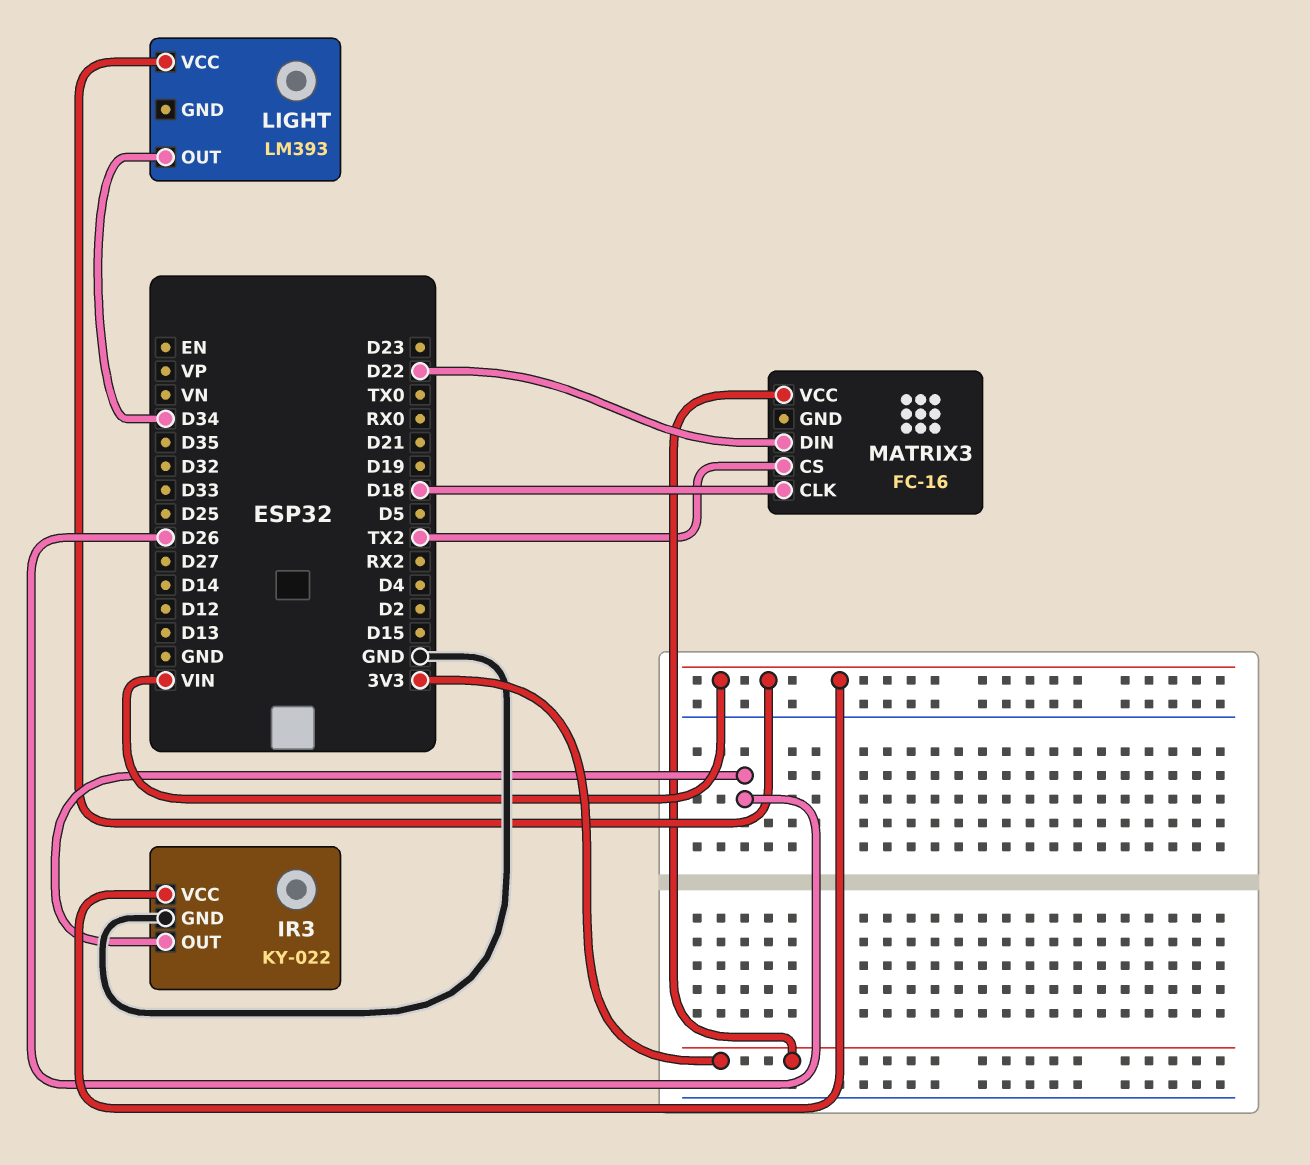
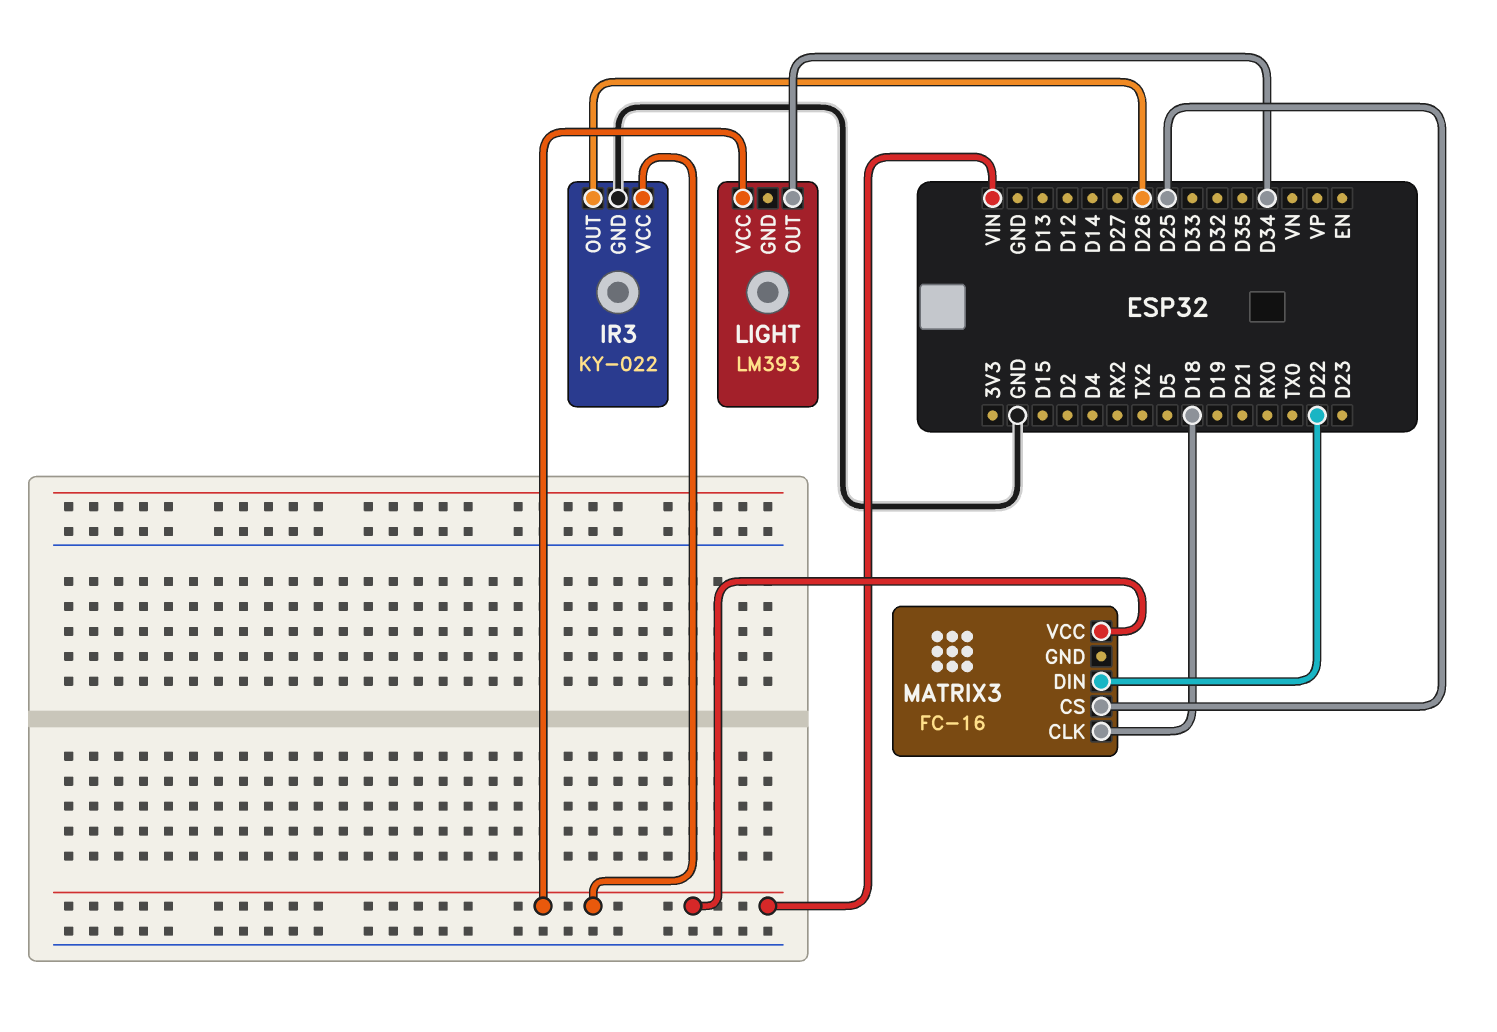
MATRIX3 pin CS: TX2 -> D25
MATRIX3 pin VCC: 3V3 -> VIN

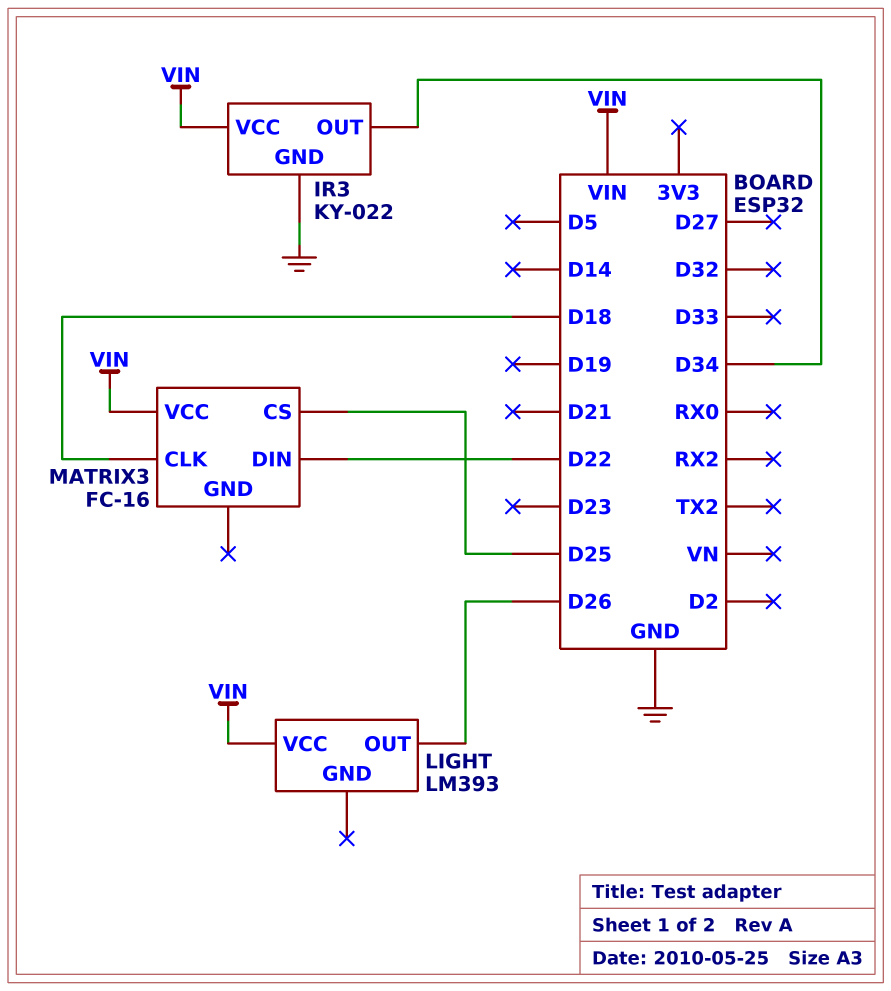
IR3 pin OUT: D26 -> D34
LIGHT pin OUT: D34 -> D26

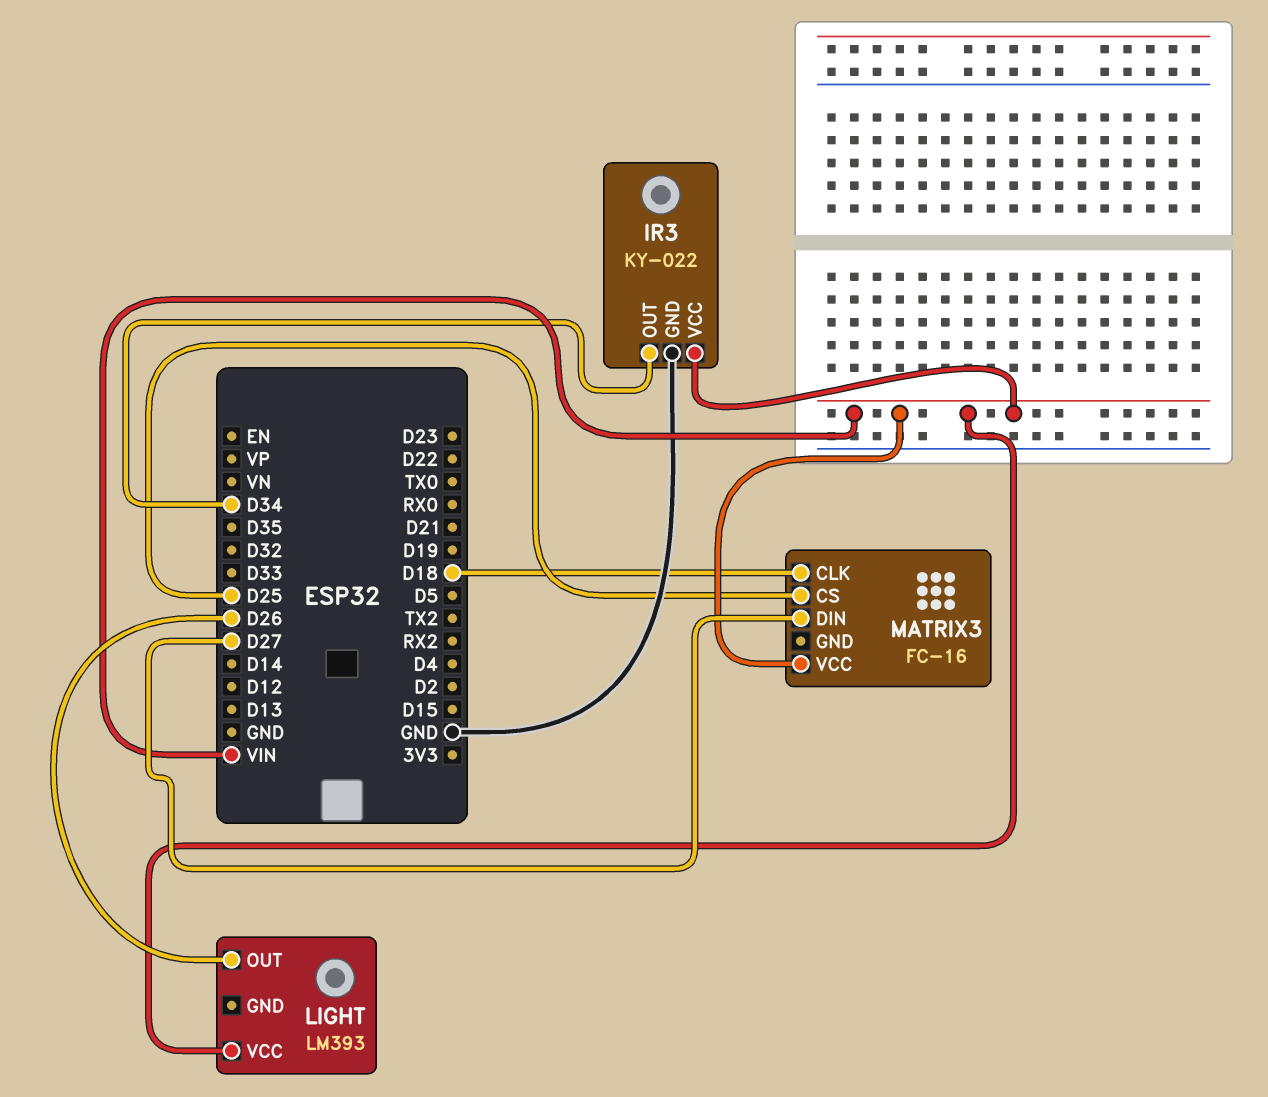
MATRIX3 pin DIN: D22 -> D27

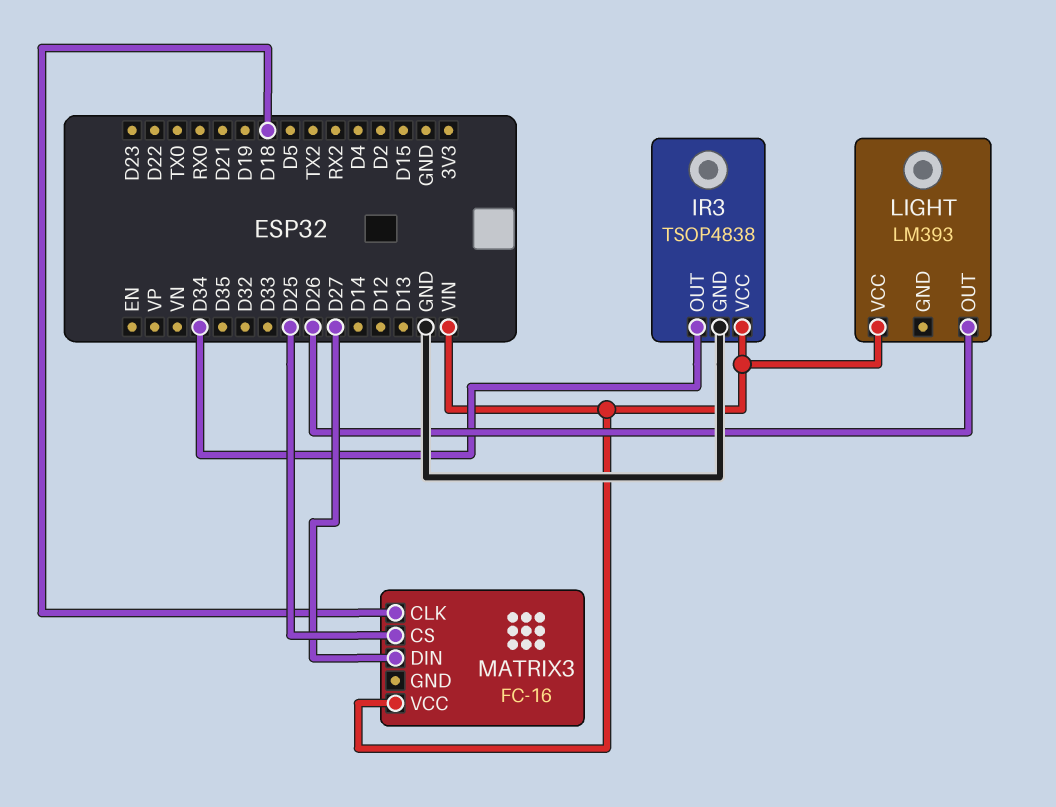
IR3: KY-022 -> TSOP4838

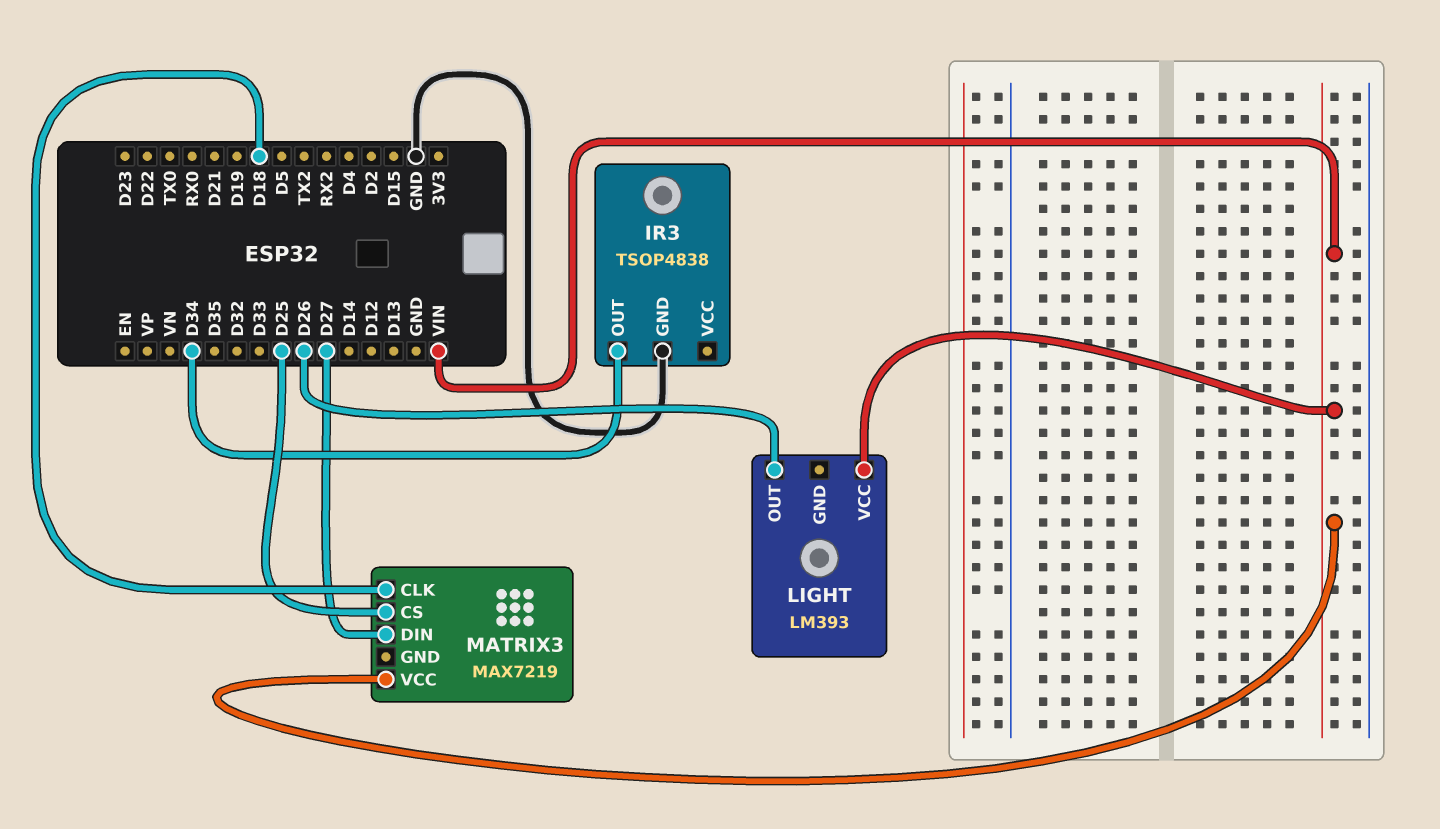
IR3 pin VCC: VIN -> none
MATRIX3: FC-16 -> MAX7219

